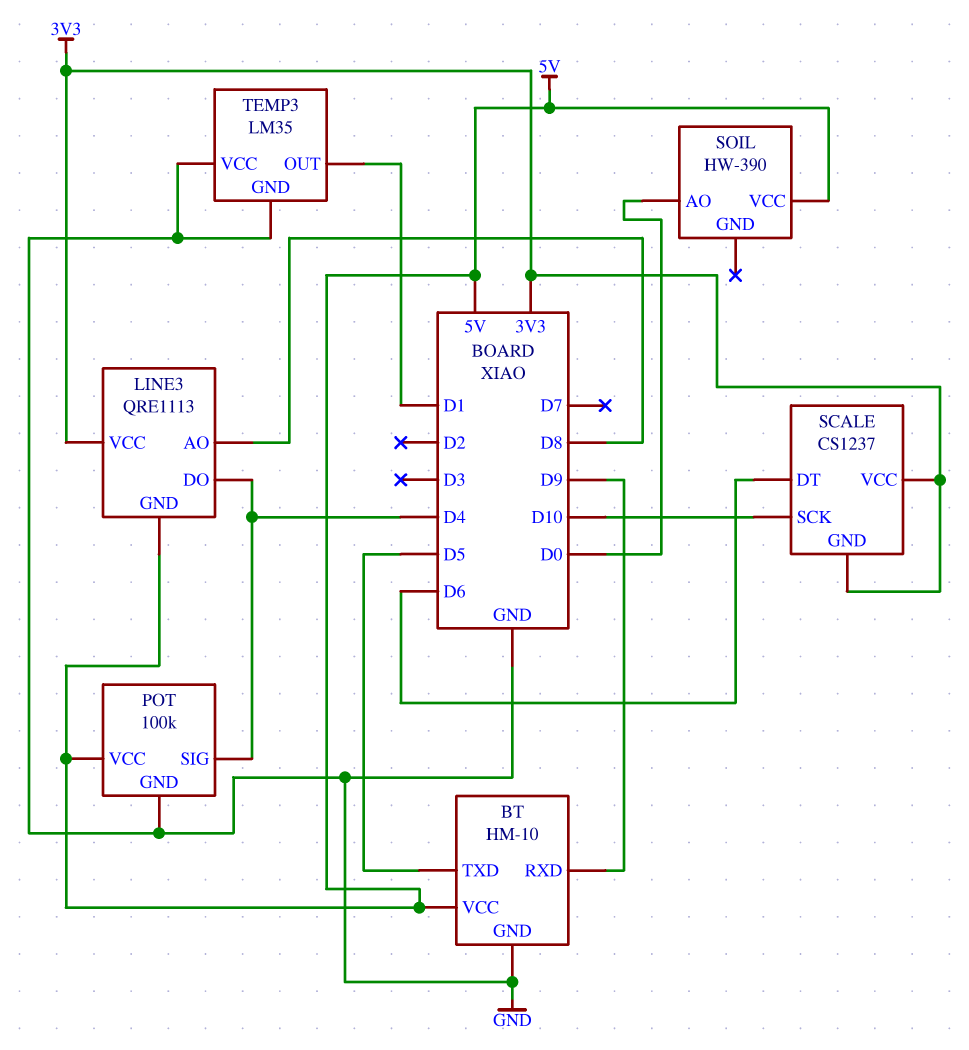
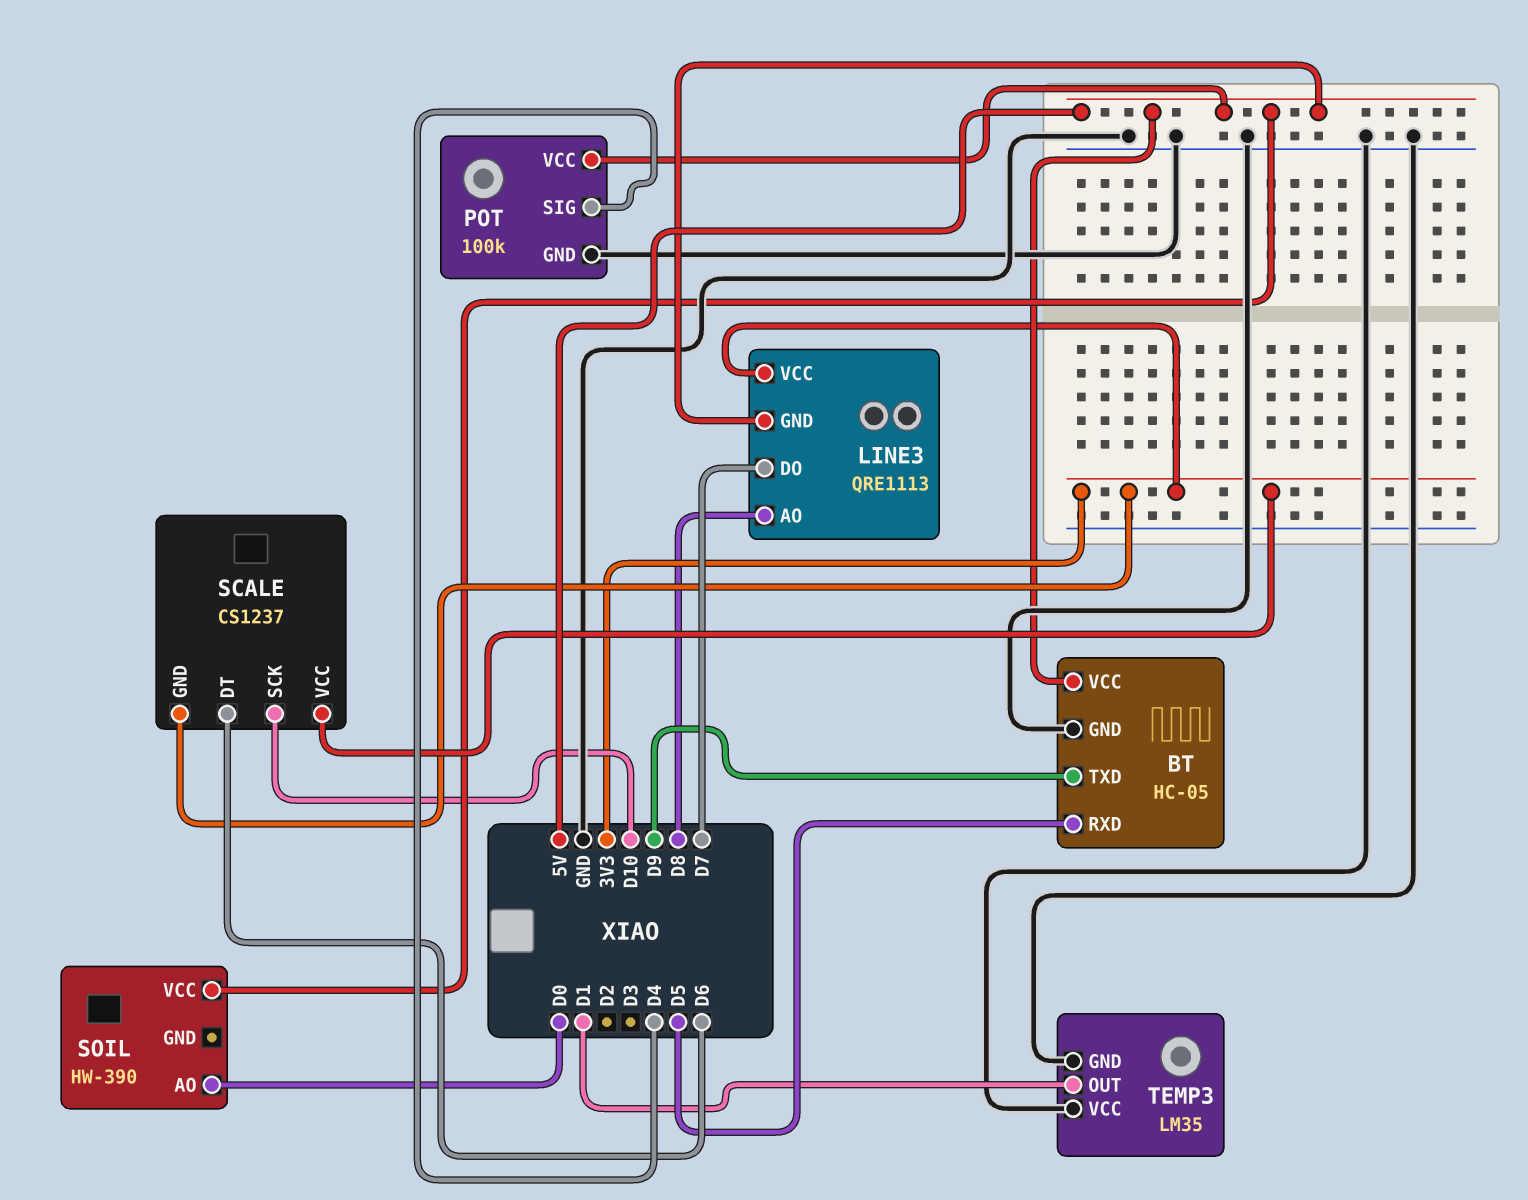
BT: HM-10 -> HC-05
BT pin RXD: D9 -> D5
BT pin TXD: D5 -> D9
LINE3 pin DO: D4 -> D7

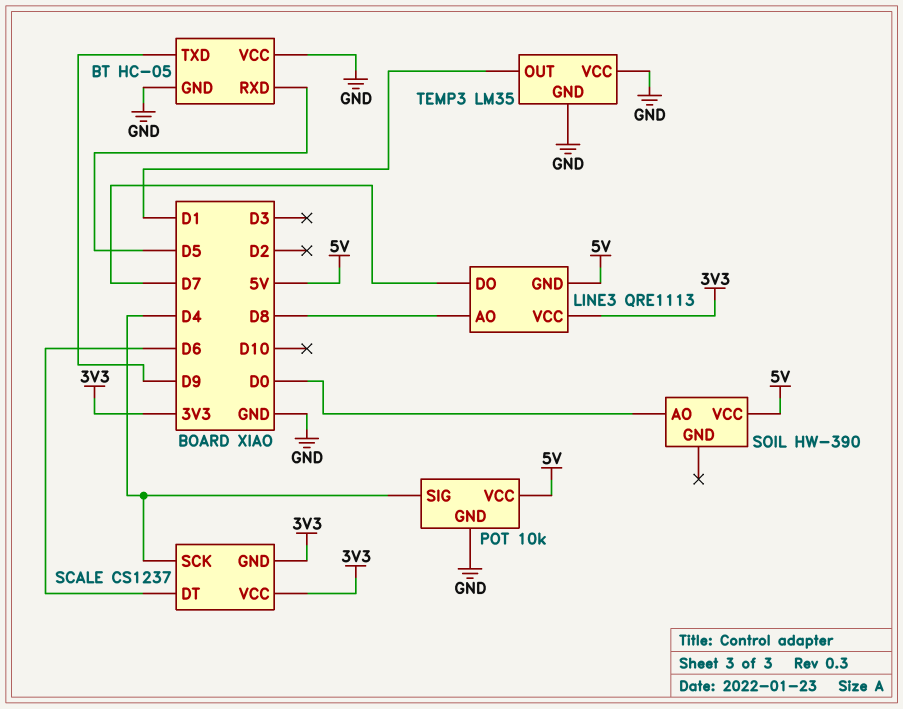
BT pin VCC: 5V -> GND
POT: 100k -> 10k
SCALE pin SCK: D10 -> D4

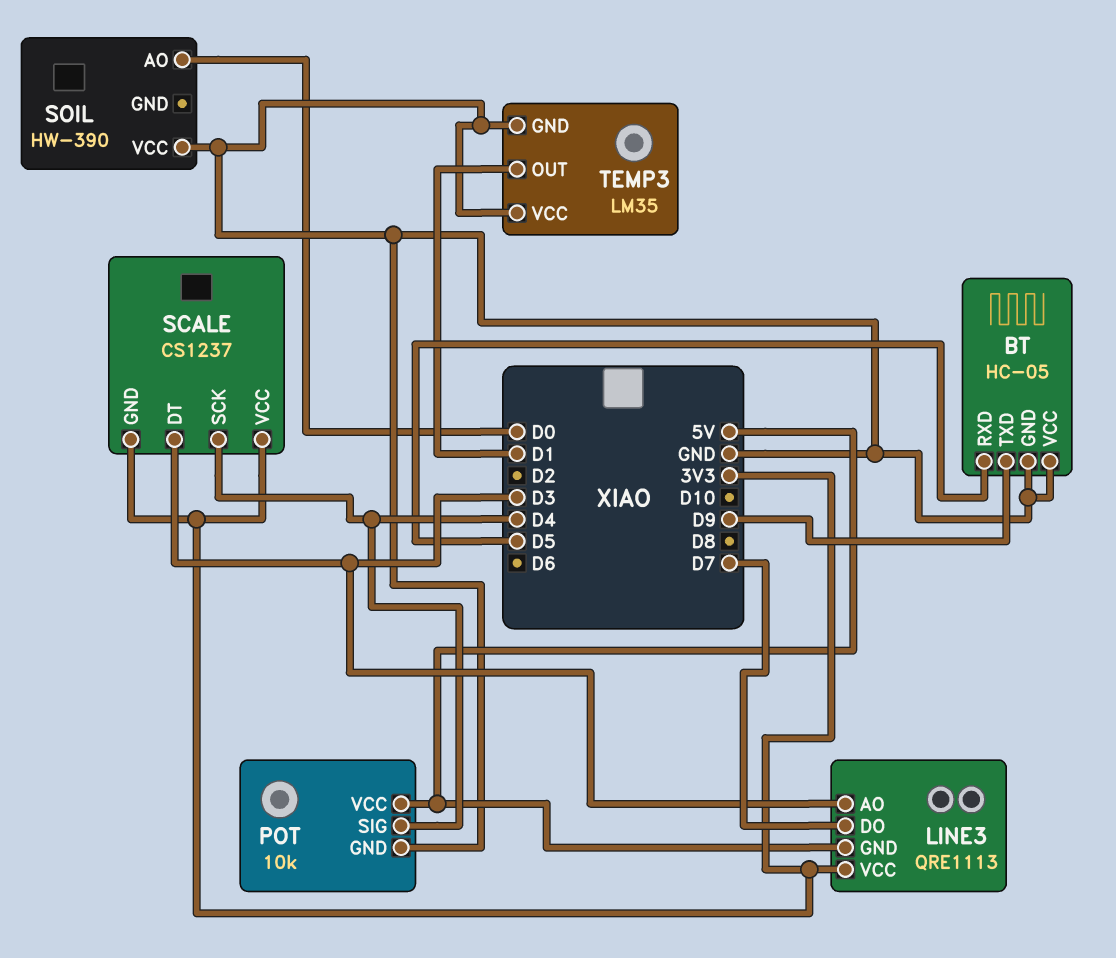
LINE3 pin AO: D8 -> D3
SCALE pin DT: D6 -> D3
SOIL pin VCC: 5V -> GND

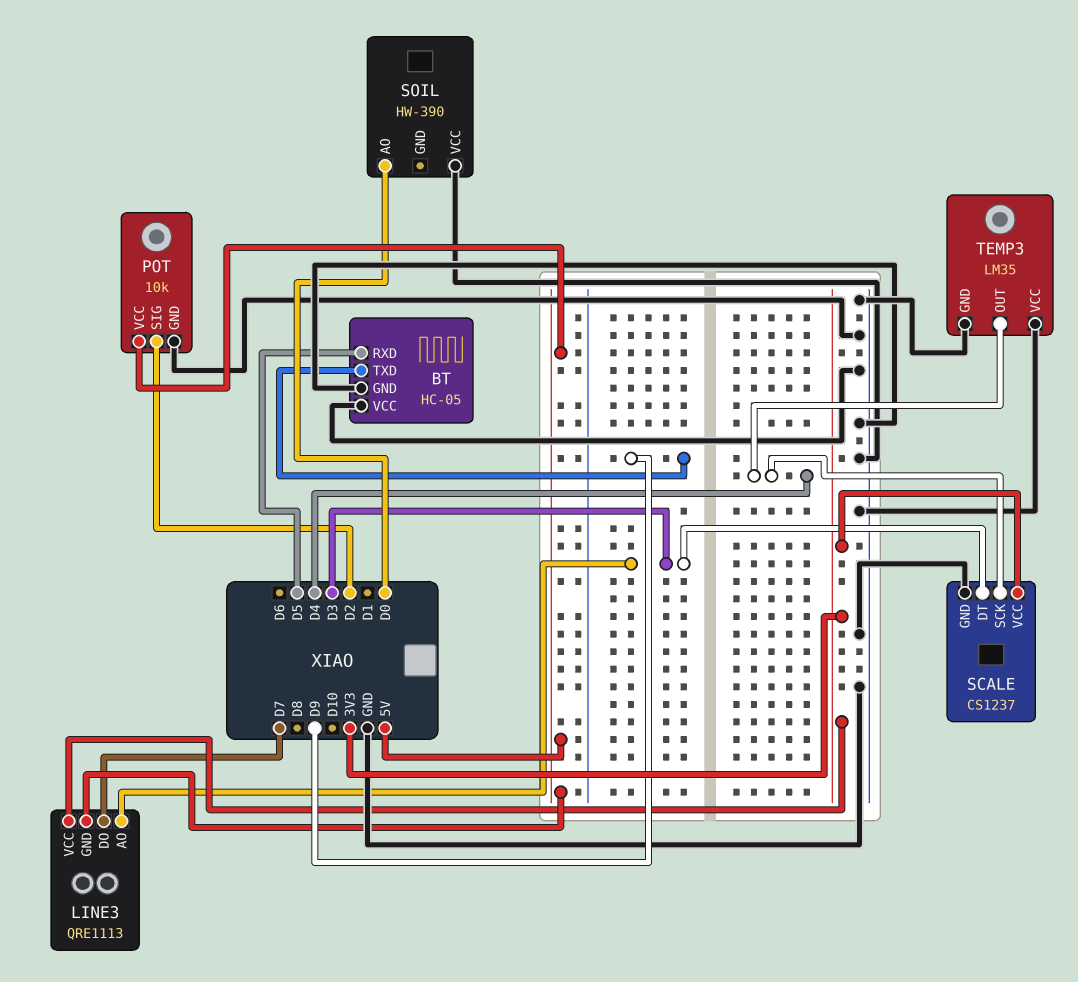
POT pin SIG: D4 -> D2
SCALE pin GND: 3V3 -> GND
TEMP3 pin OUT: D1 -> D4

